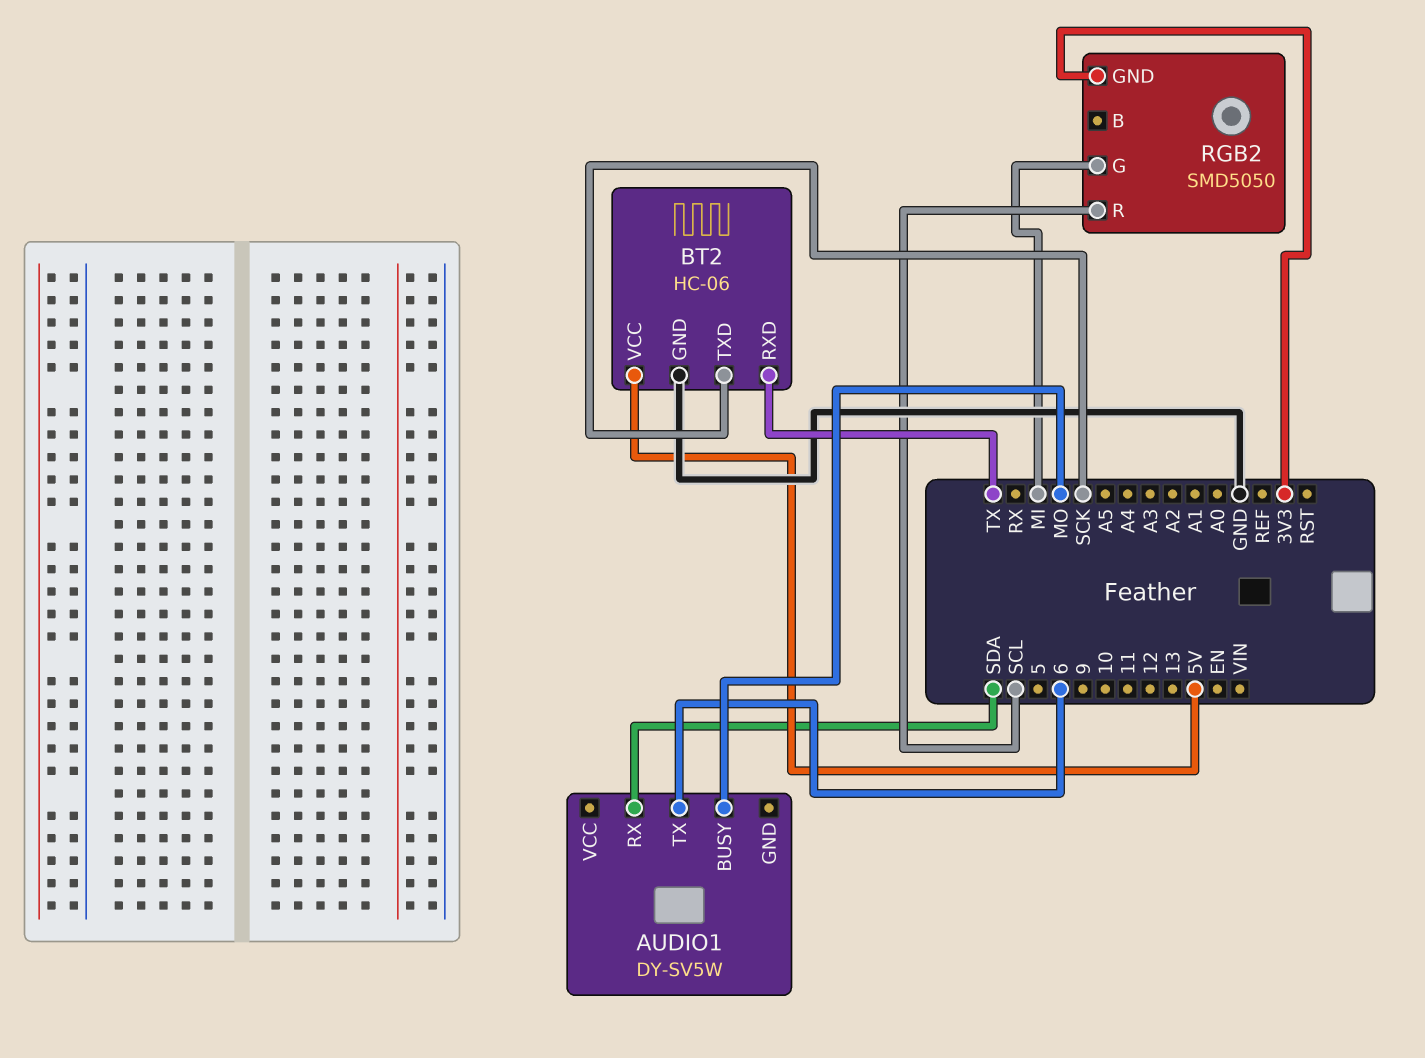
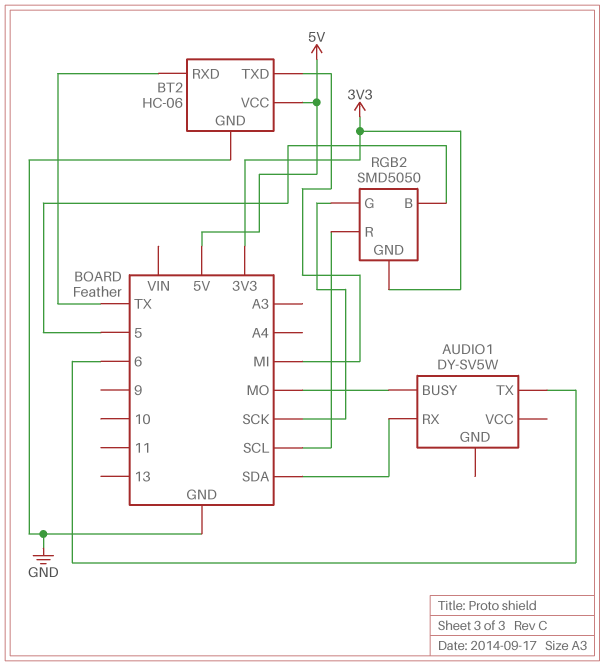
BT2 pin TXD: SCK -> MI
RGB2 pin B: none -> 5
RGB2 pin G: MI -> SCK

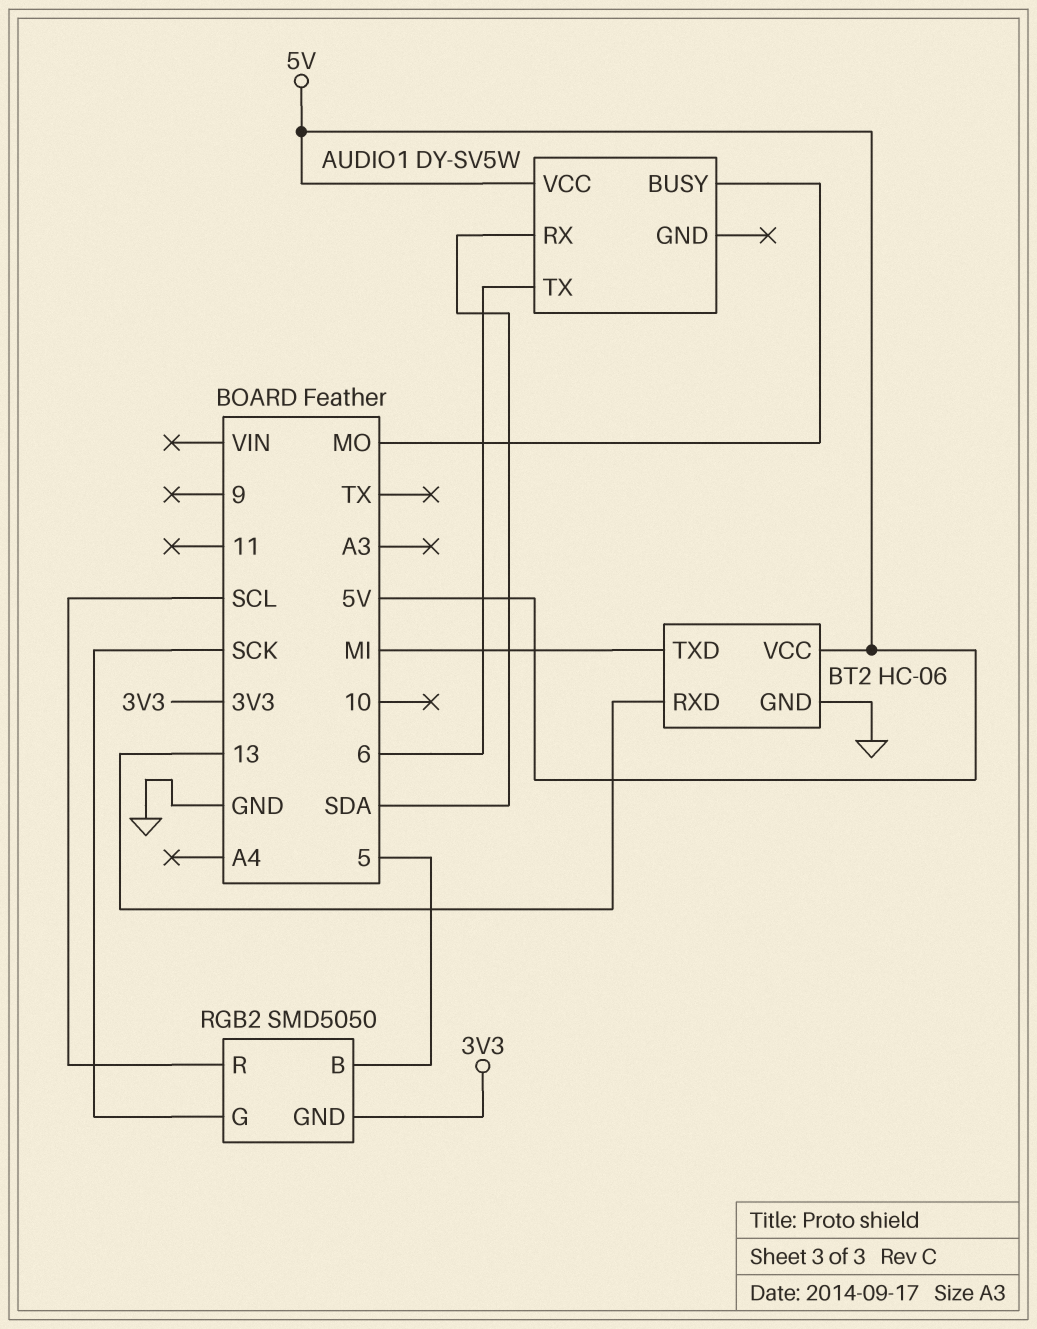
AUDIO1 pin VCC: none -> 5V
BT2 pin RXD: TX -> 13

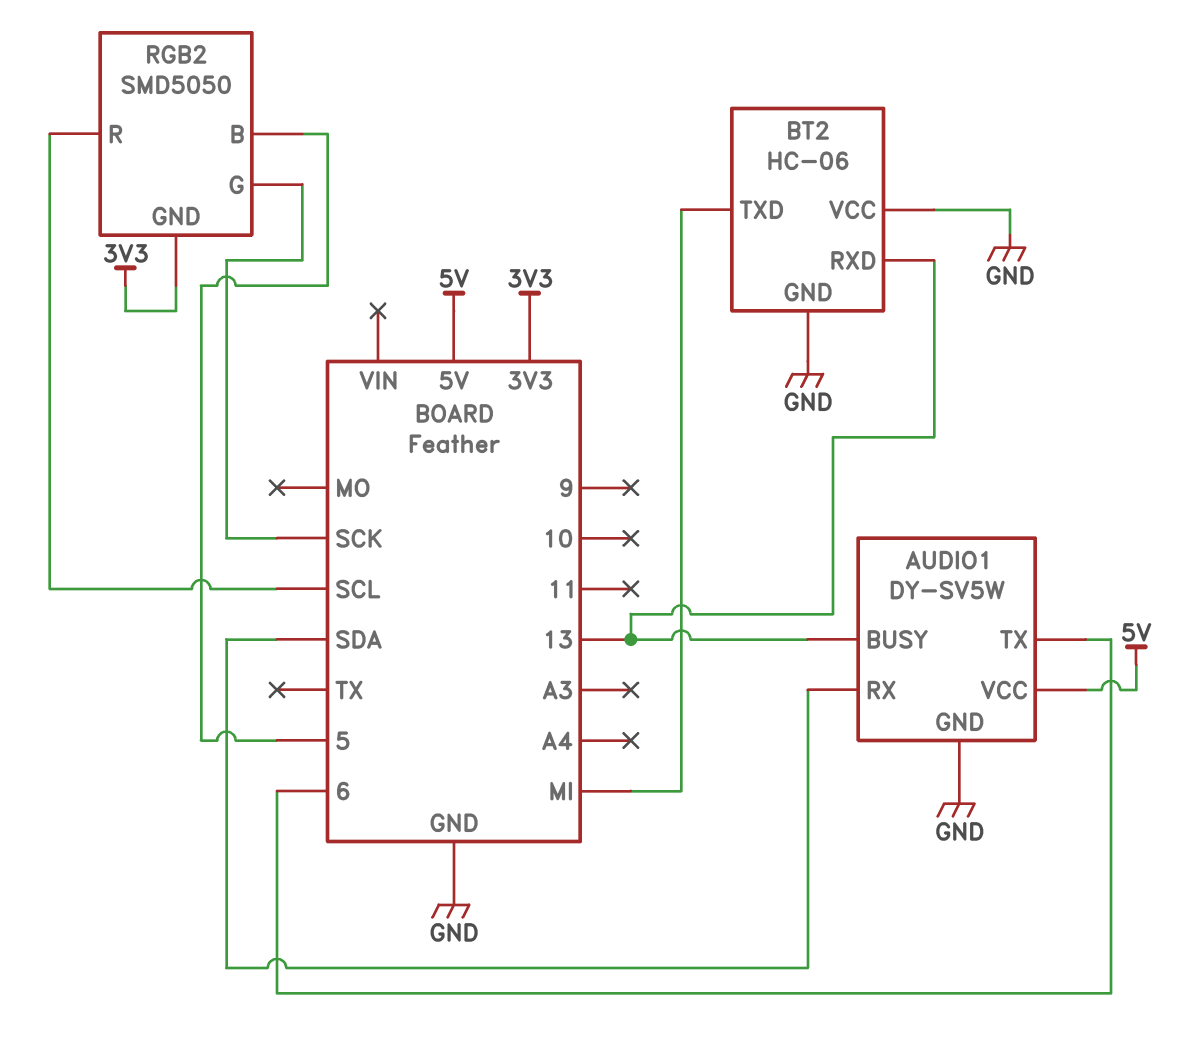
AUDIO1 pin BUSY: MO -> 13
AUDIO1 pin GND: none -> GND
BT2 pin VCC: 5V -> GND

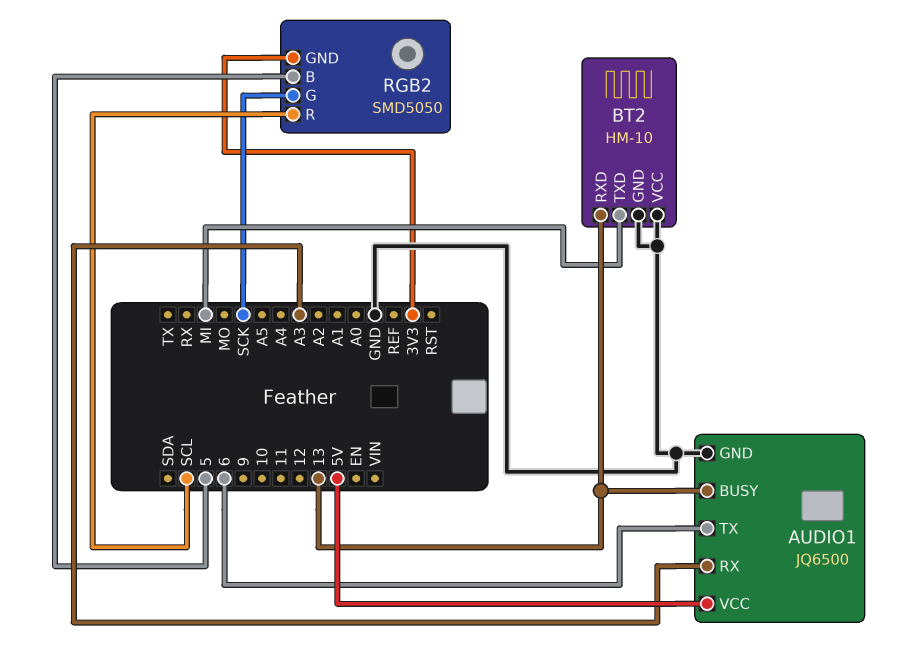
AUDIO1: DY-SV5W -> JQ6500
AUDIO1 pin RX: SDA -> A3
BT2: HC-06 -> HM-10

